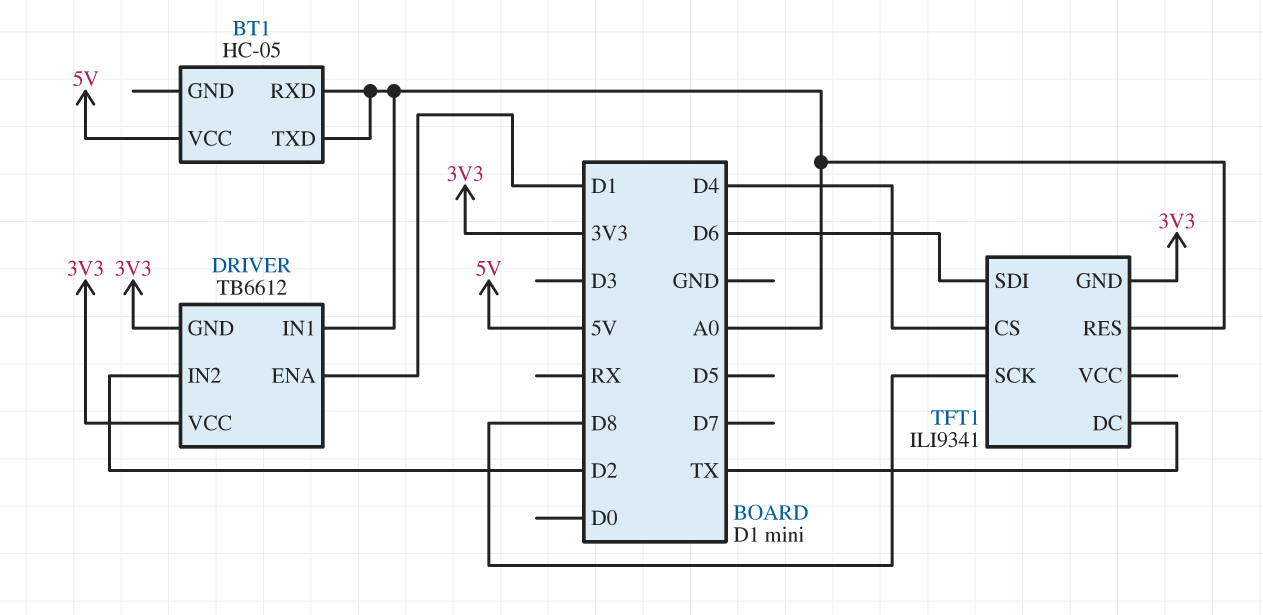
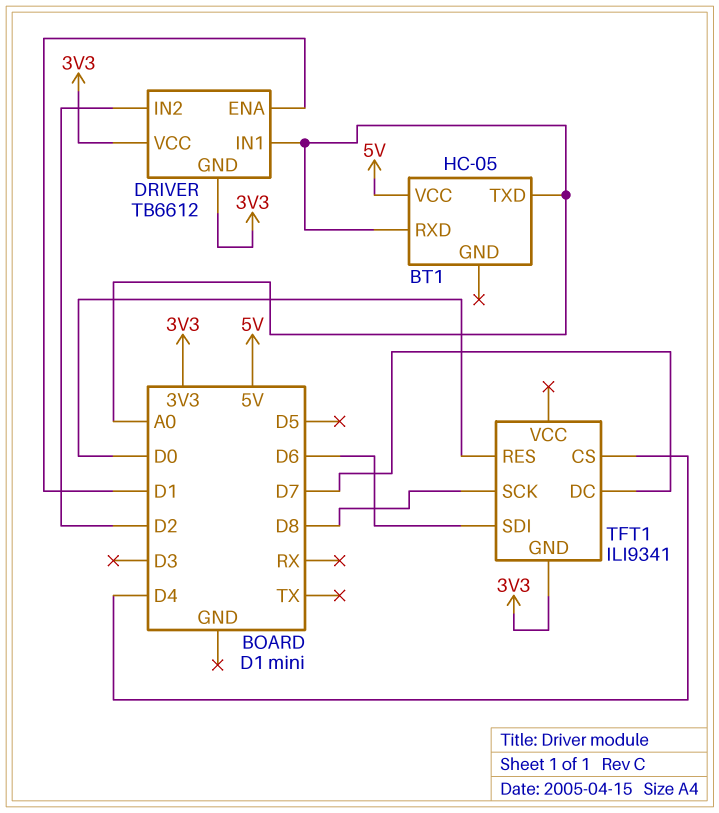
TFT1 pin DC: TX -> D7
TFT1 pin RES: A0 -> D0

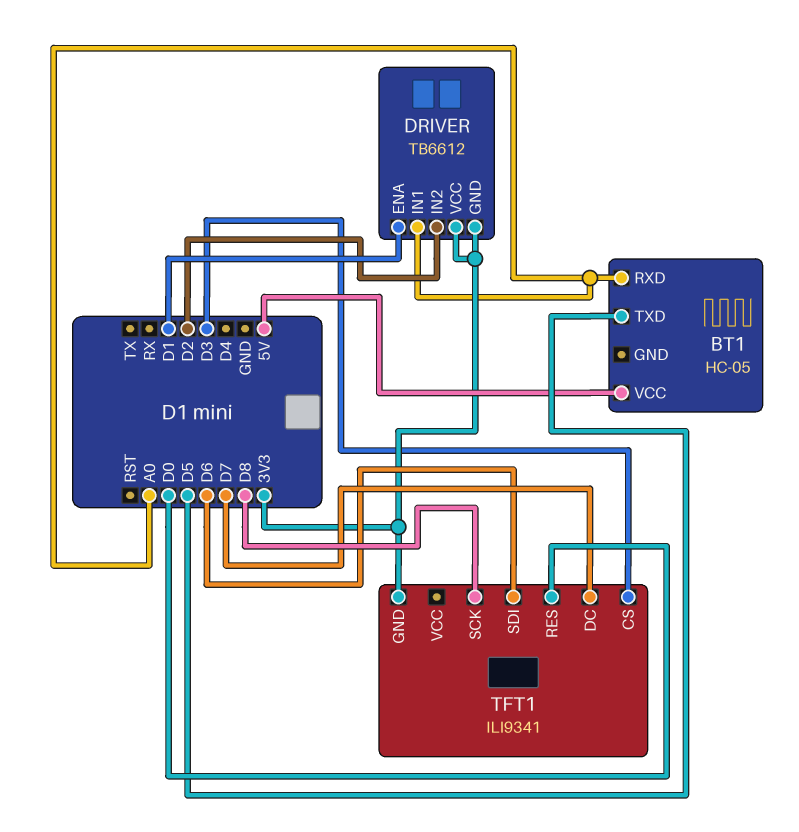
BT1 pin TXD: A0 -> D5
TFT1 pin CS: D4 -> D3

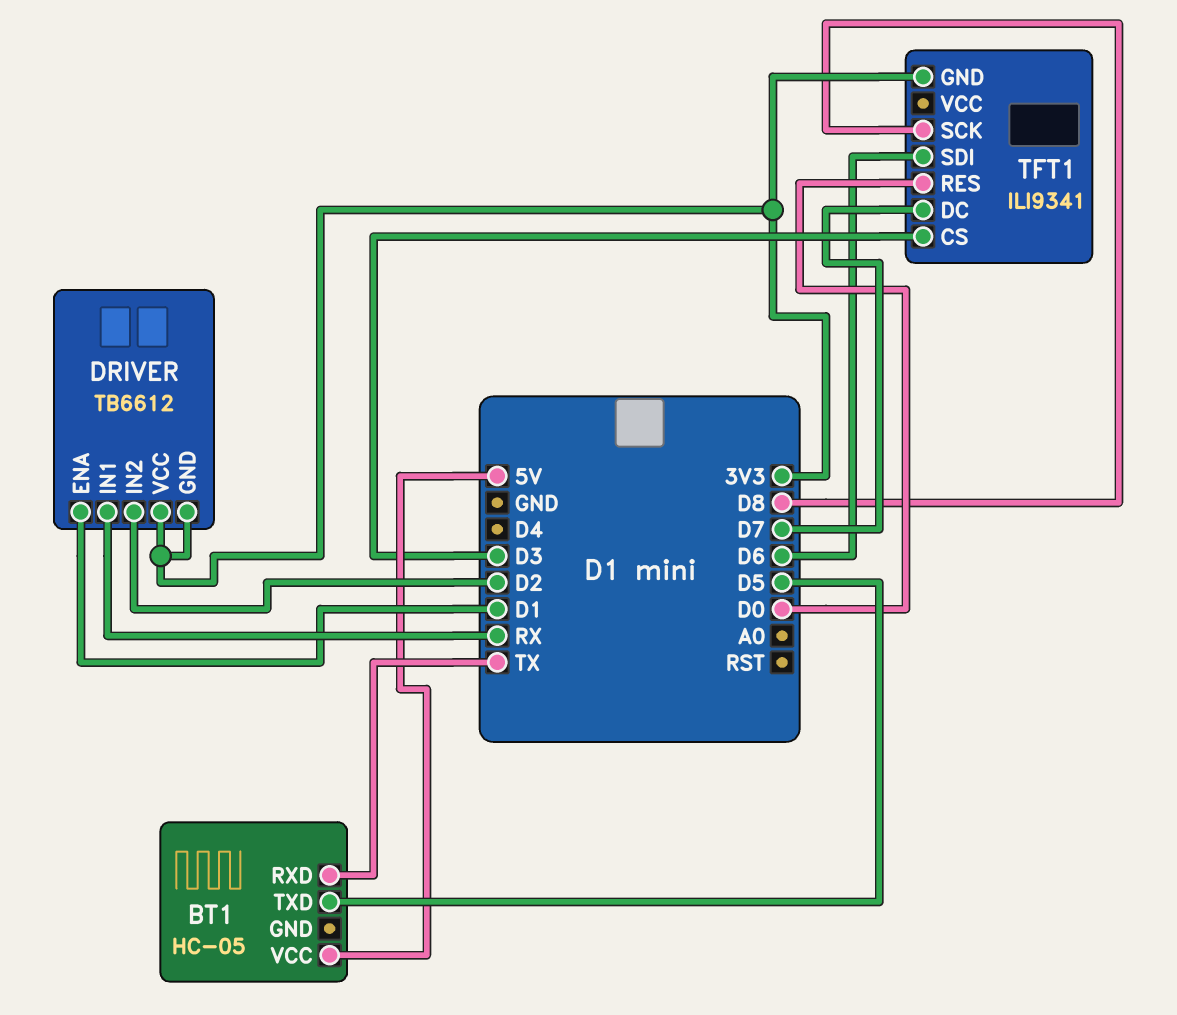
BT1 pin RXD: A0 -> TX
DRIVER pin IN1: A0 -> RX

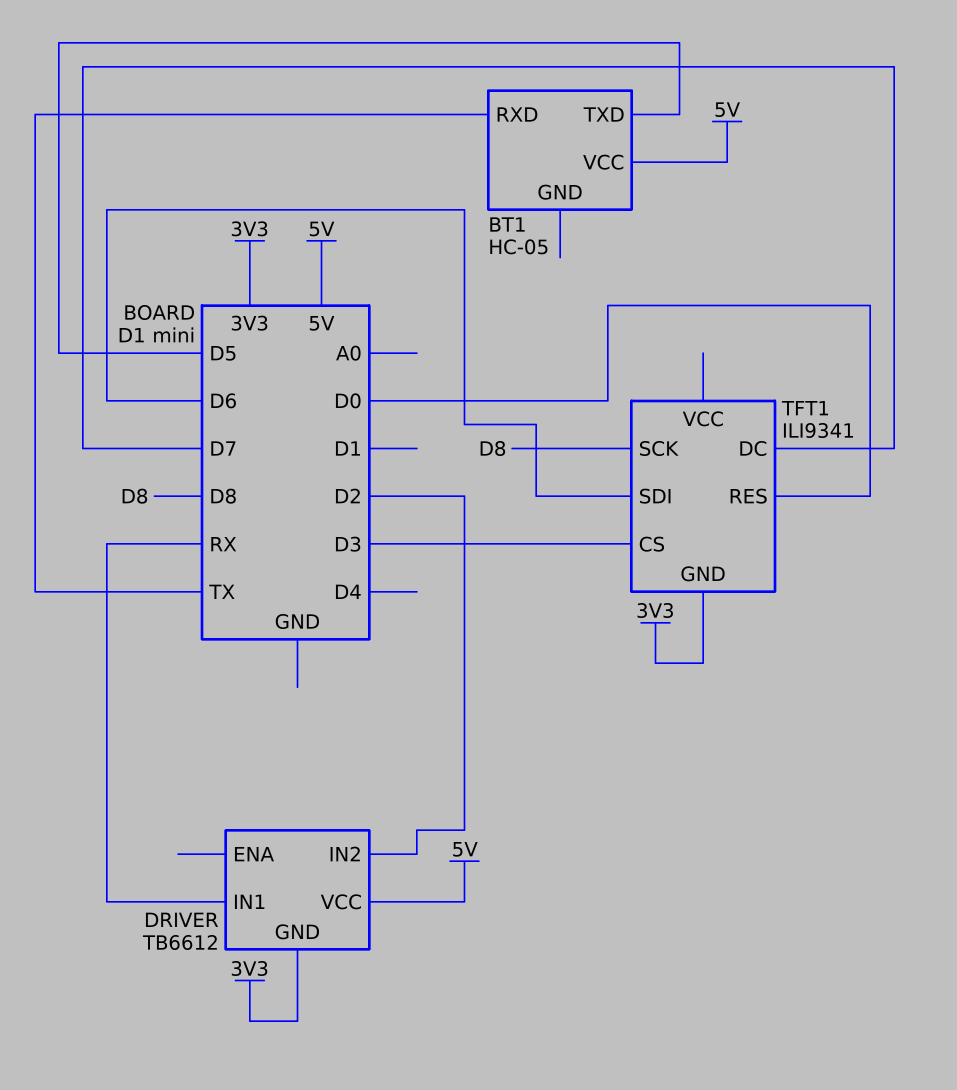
DRIVER pin ENA: D1 -> none
DRIVER pin VCC: 3V3 -> 5V

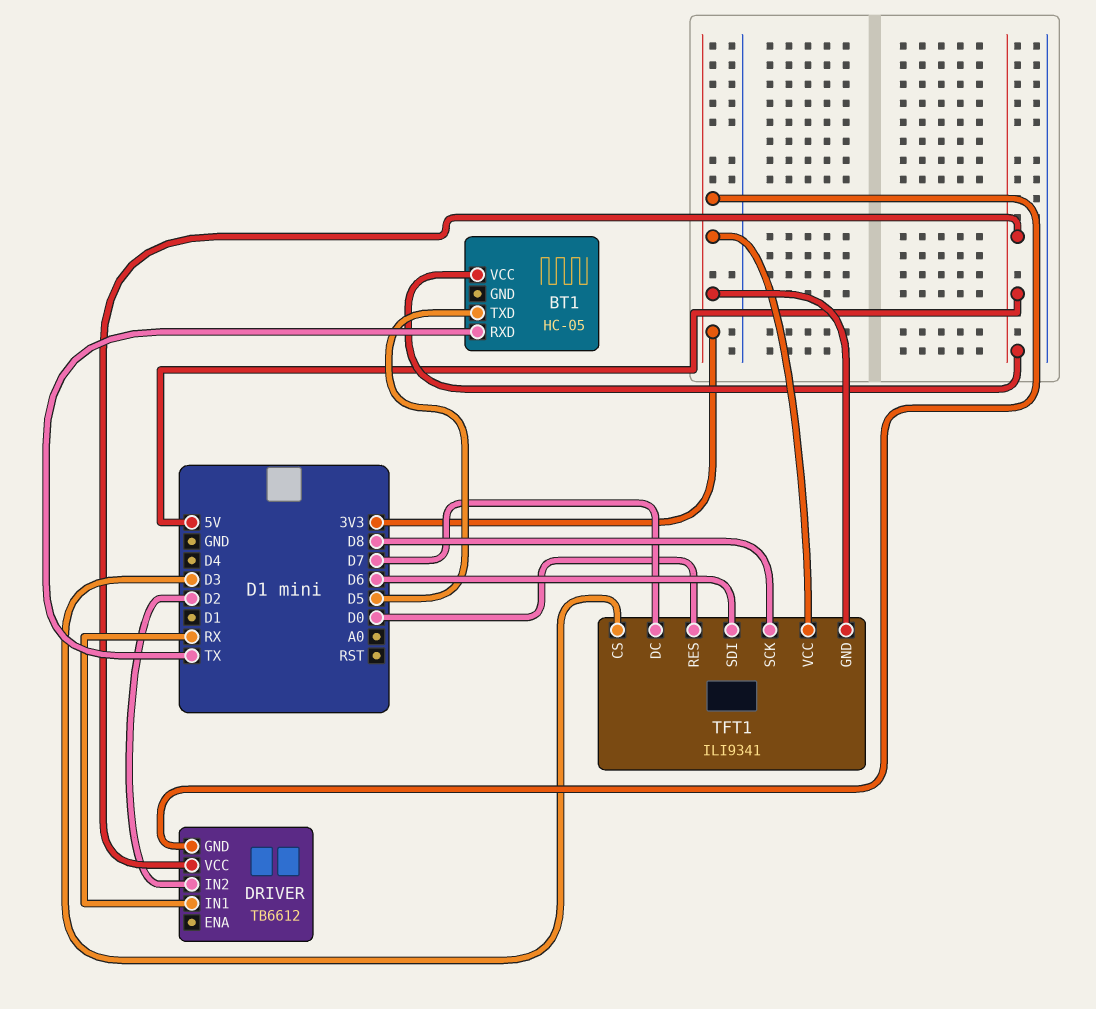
TFT1 pin VCC: none -> 3V3

